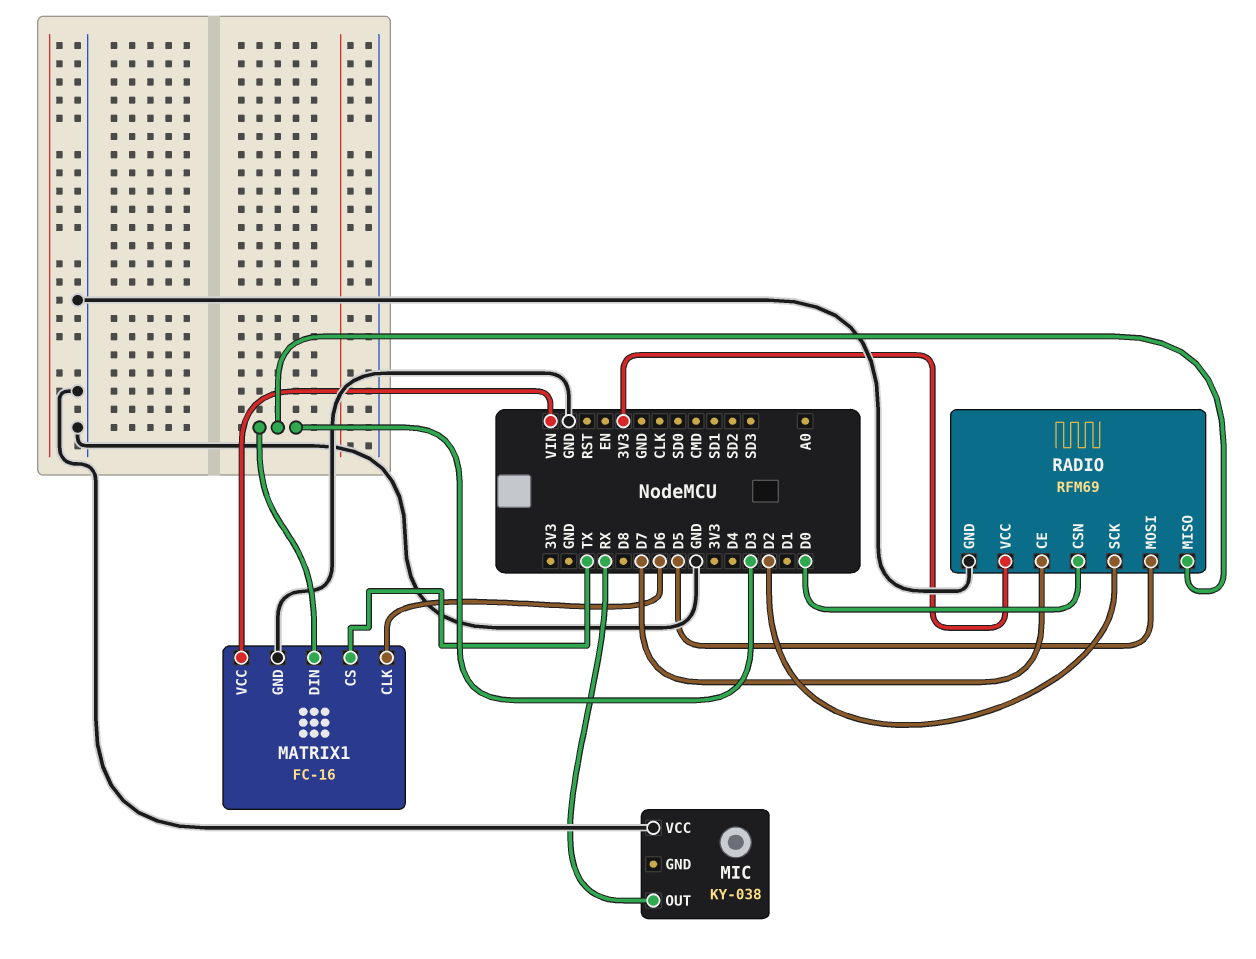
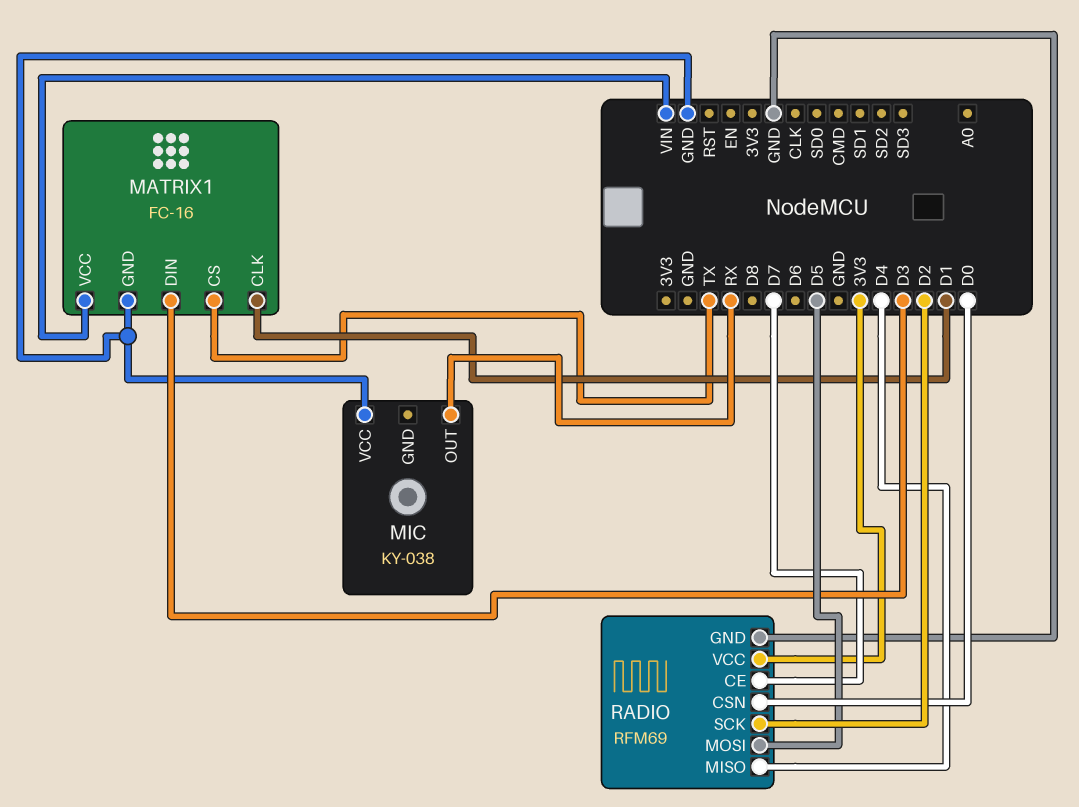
MATRIX1 pin CLK: D6 -> D1
RADIO pin MISO: D3 -> D4

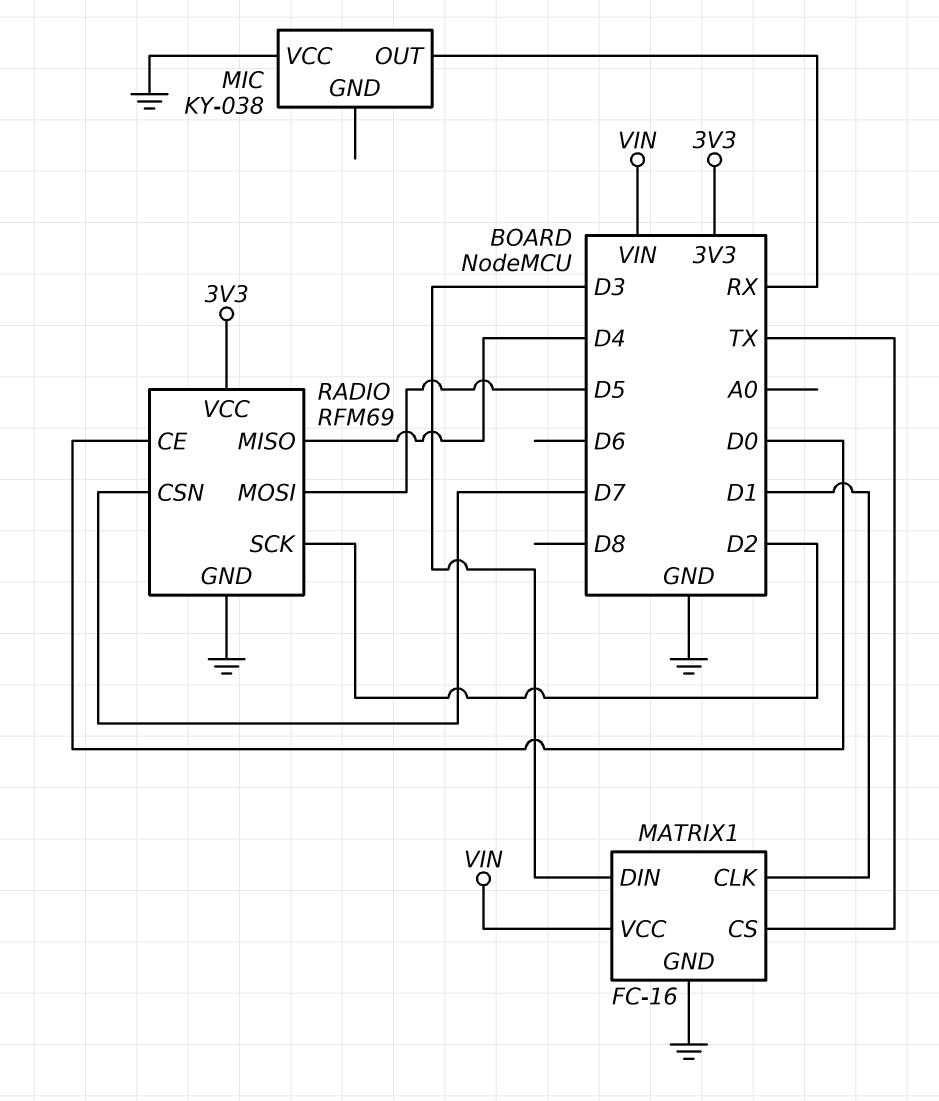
RADIO pin CE: D7 -> D0
RADIO pin CSN: D0 -> D7

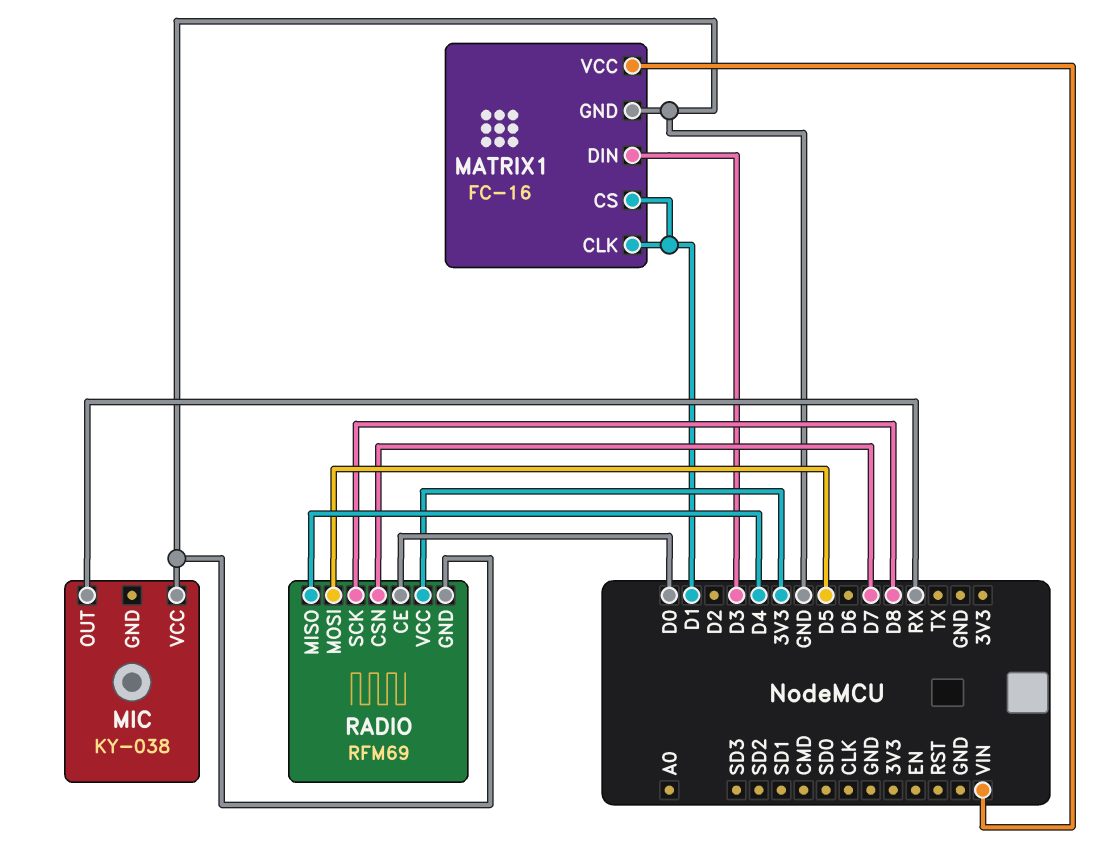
MATRIX1 pin CS: TX -> D1
RADIO pin SCK: D2 -> D8

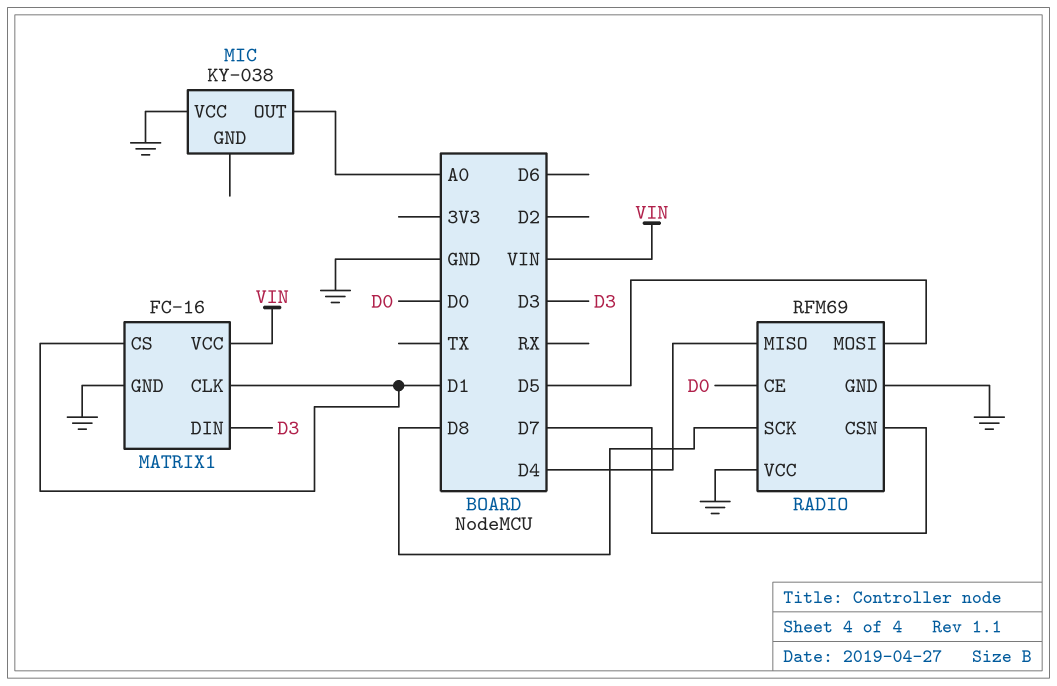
MIC pin OUT: RX -> A0
RADIO pin VCC: 3V3 -> GND

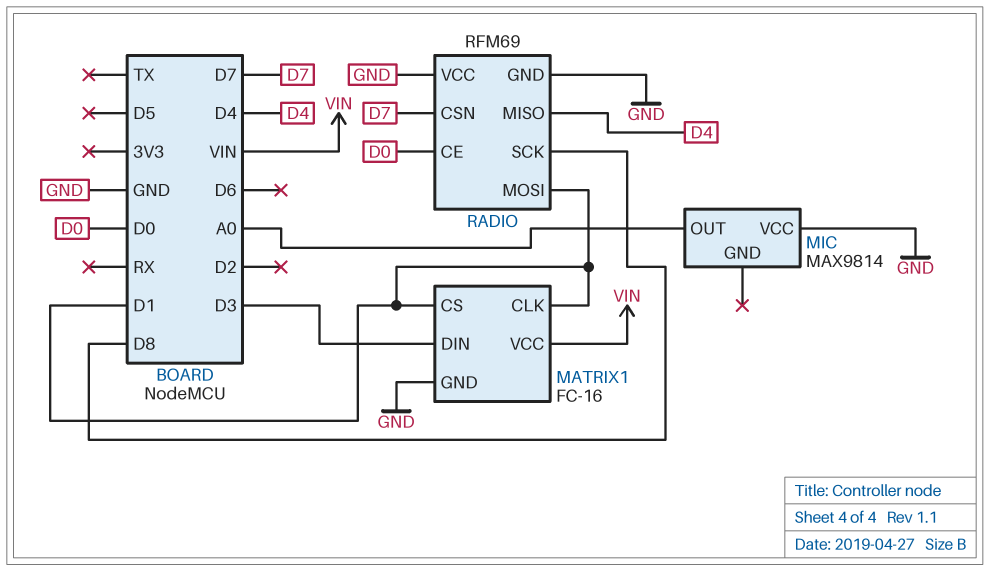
MIC: KY-038 -> MAX9814
RADIO pin MOSI: D5 -> D1

